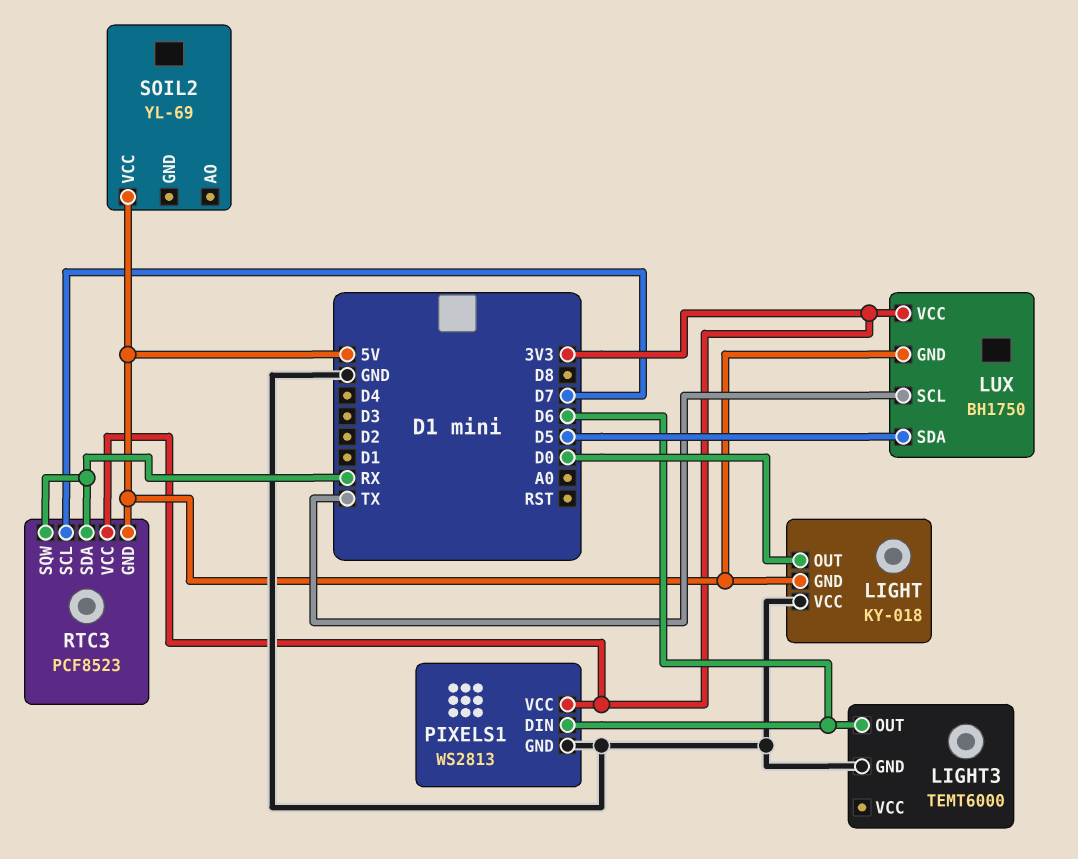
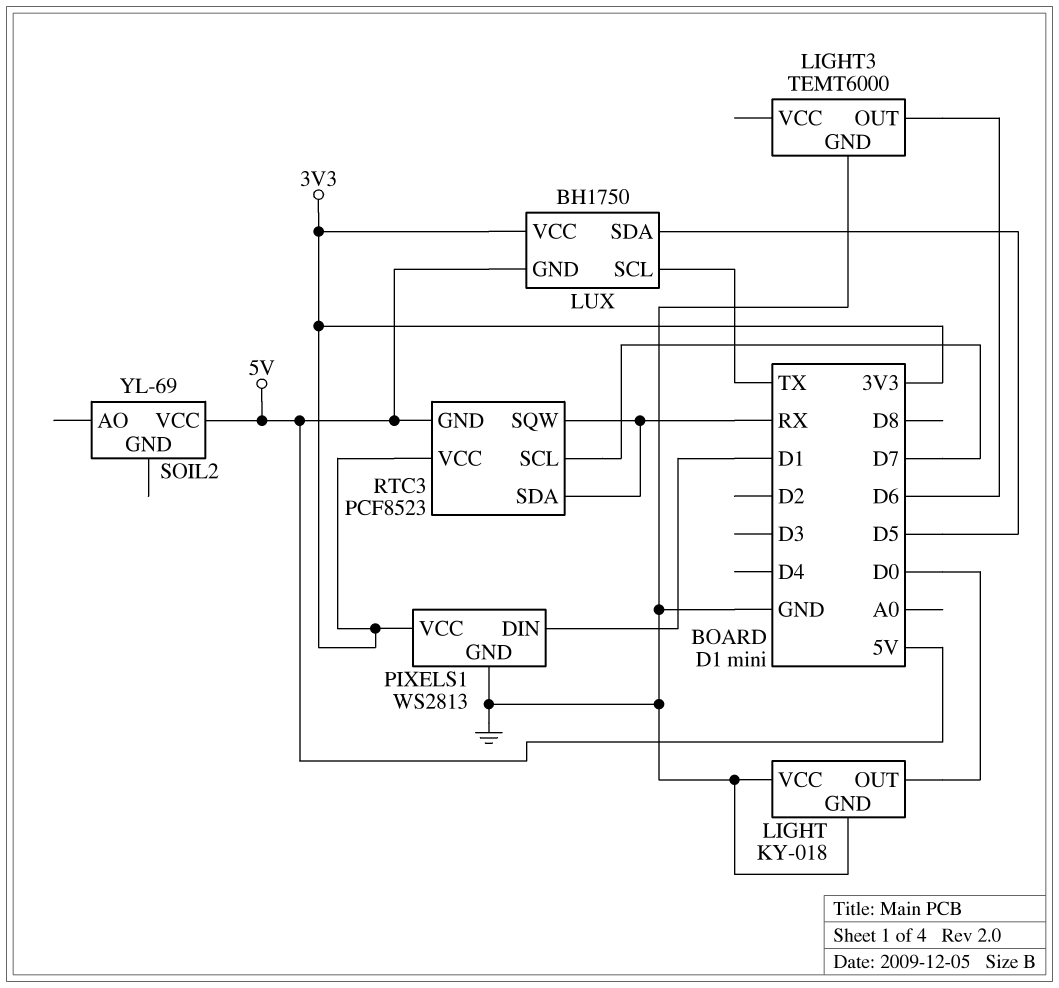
LIGHT pin GND: 5V -> GND
PIXELS1 pin DIN: D6 -> D1

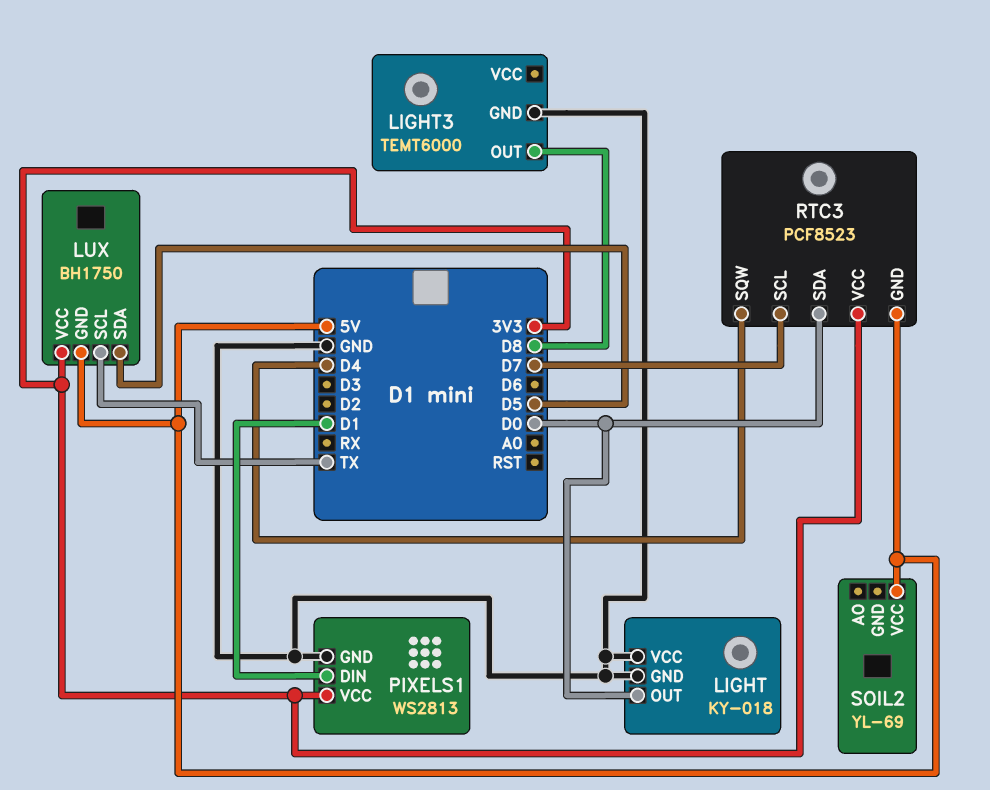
LIGHT3 pin OUT: D6 -> D8
RTC3 pin SDA: RX -> D0
RTC3 pin SQW: RX -> D4

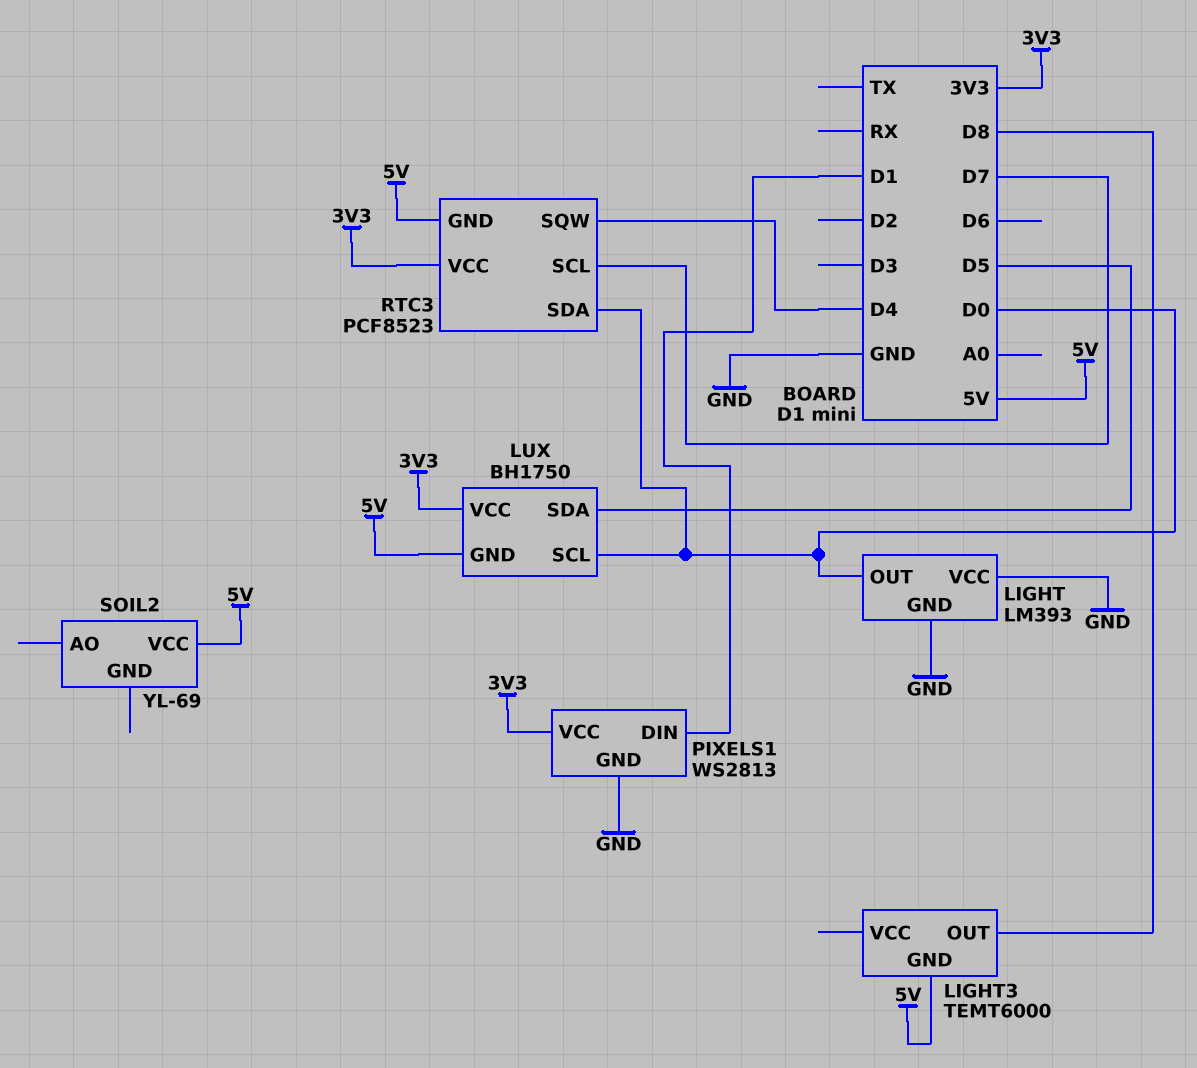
LIGHT: KY-018 -> LM393
LIGHT3 pin GND: GND -> 5V
LUX pin SCL: TX -> D0

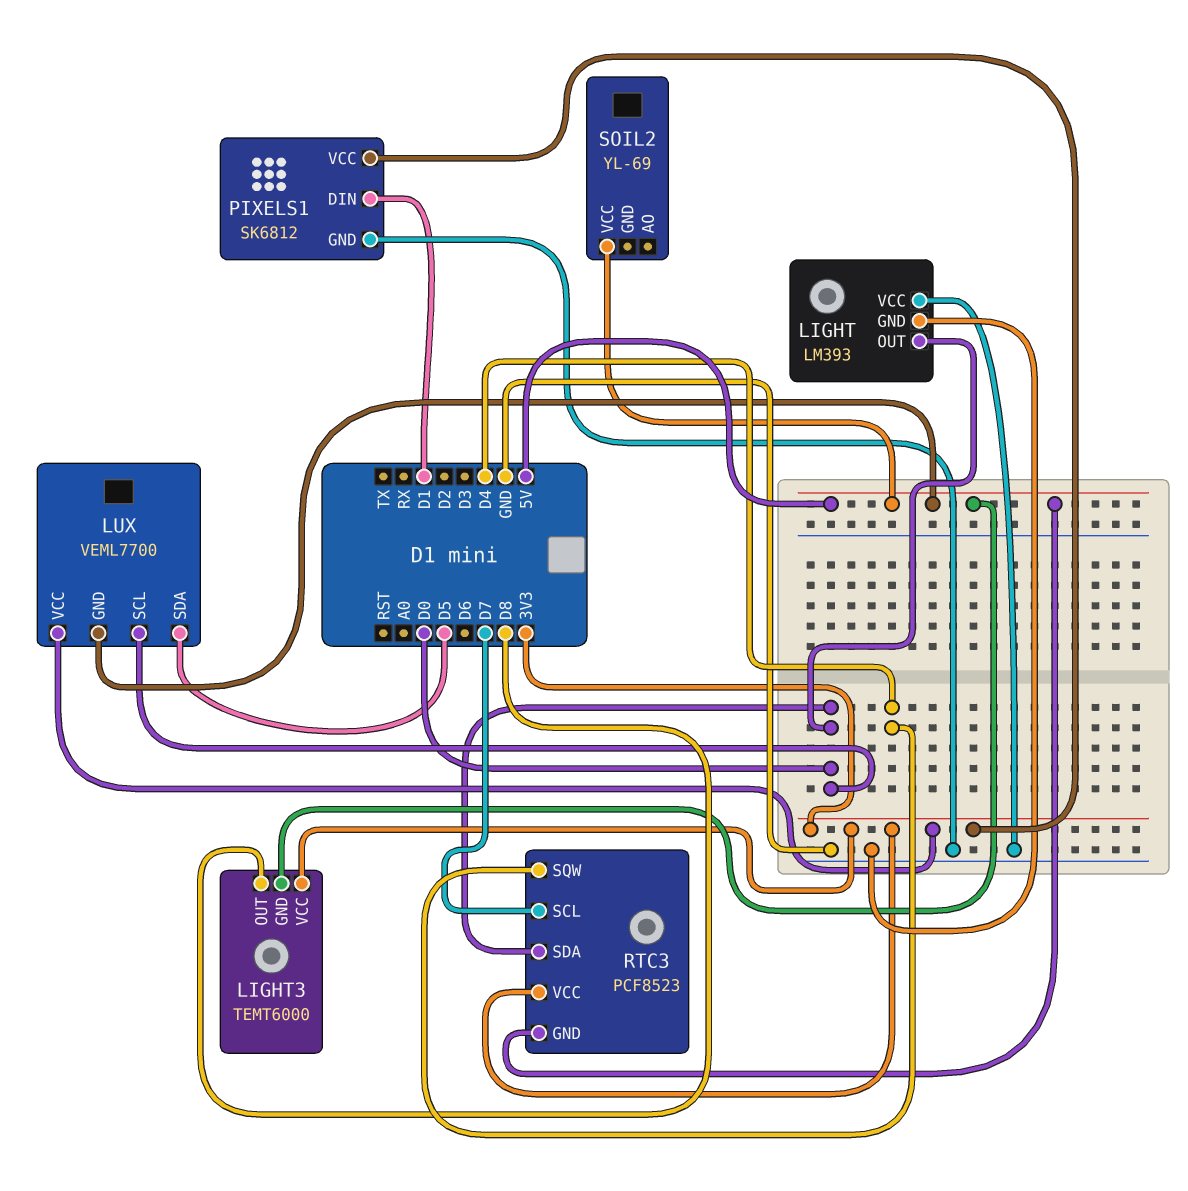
LIGHT3 pin VCC: none -> 3V3
LUX: BH1750 -> VEML7700
PIXELS1: WS2813 -> SK6812

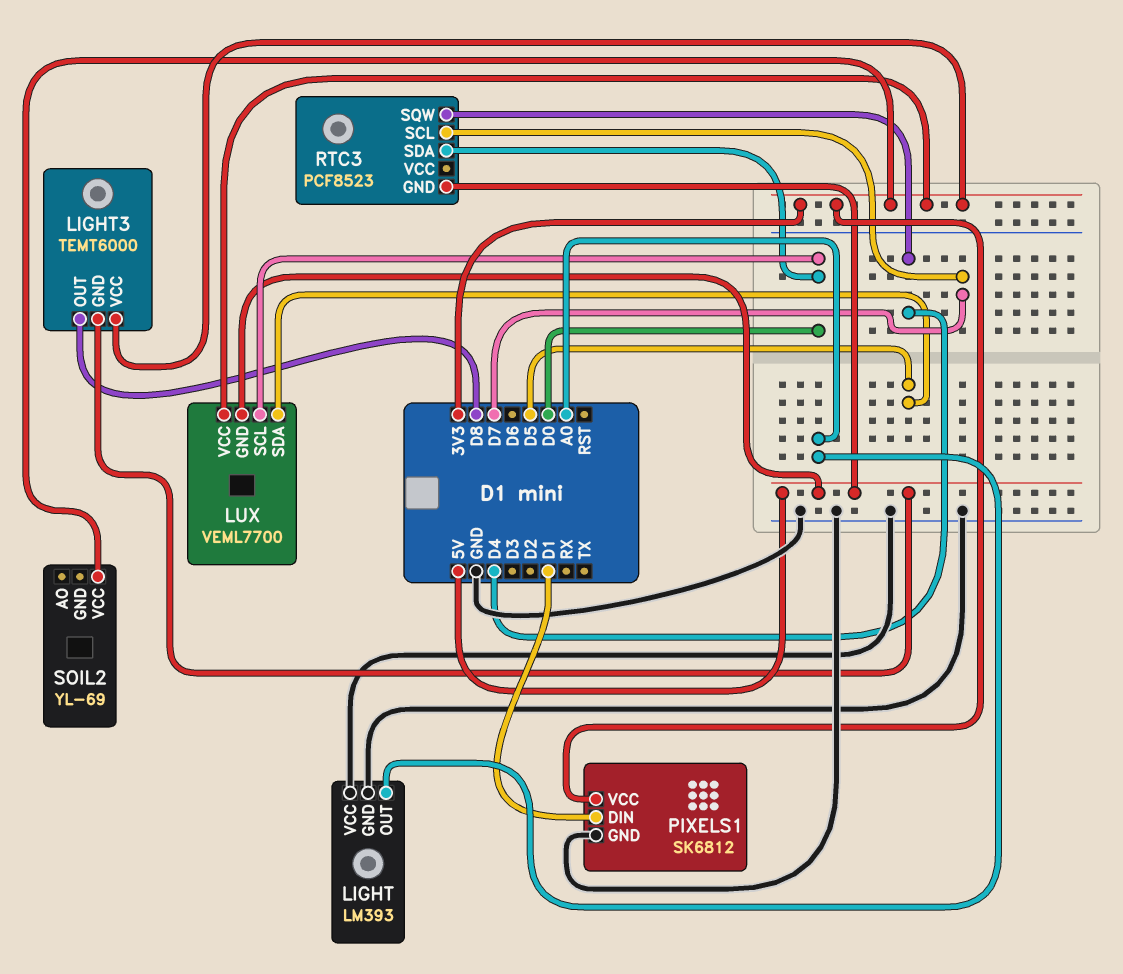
LIGHT pin OUT: D0 -> A0
RTC3 pin VCC: 3V3 -> none
SOIL2 pin VCC: 5V -> 3V3

